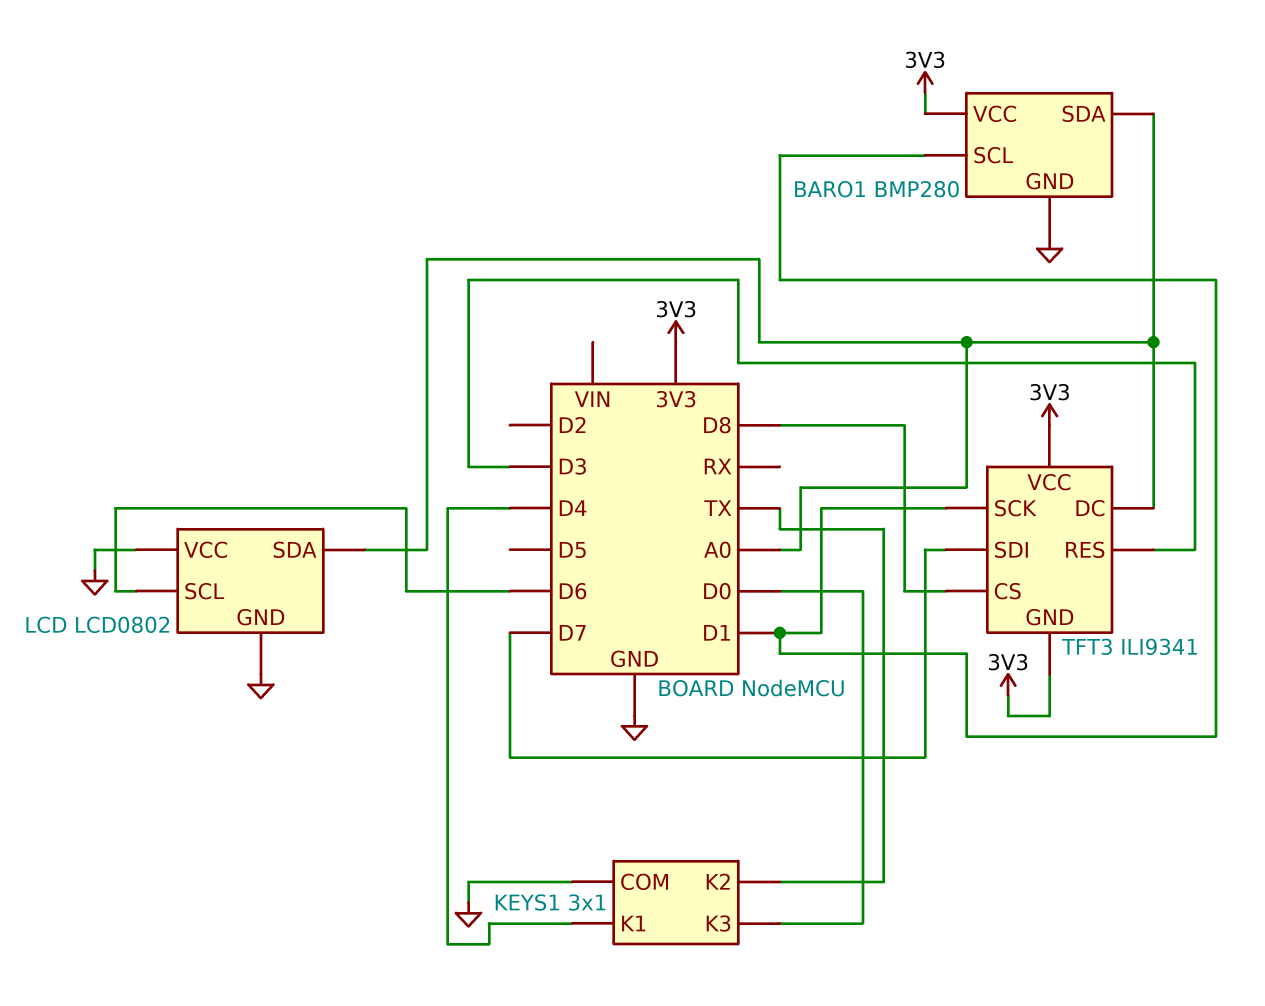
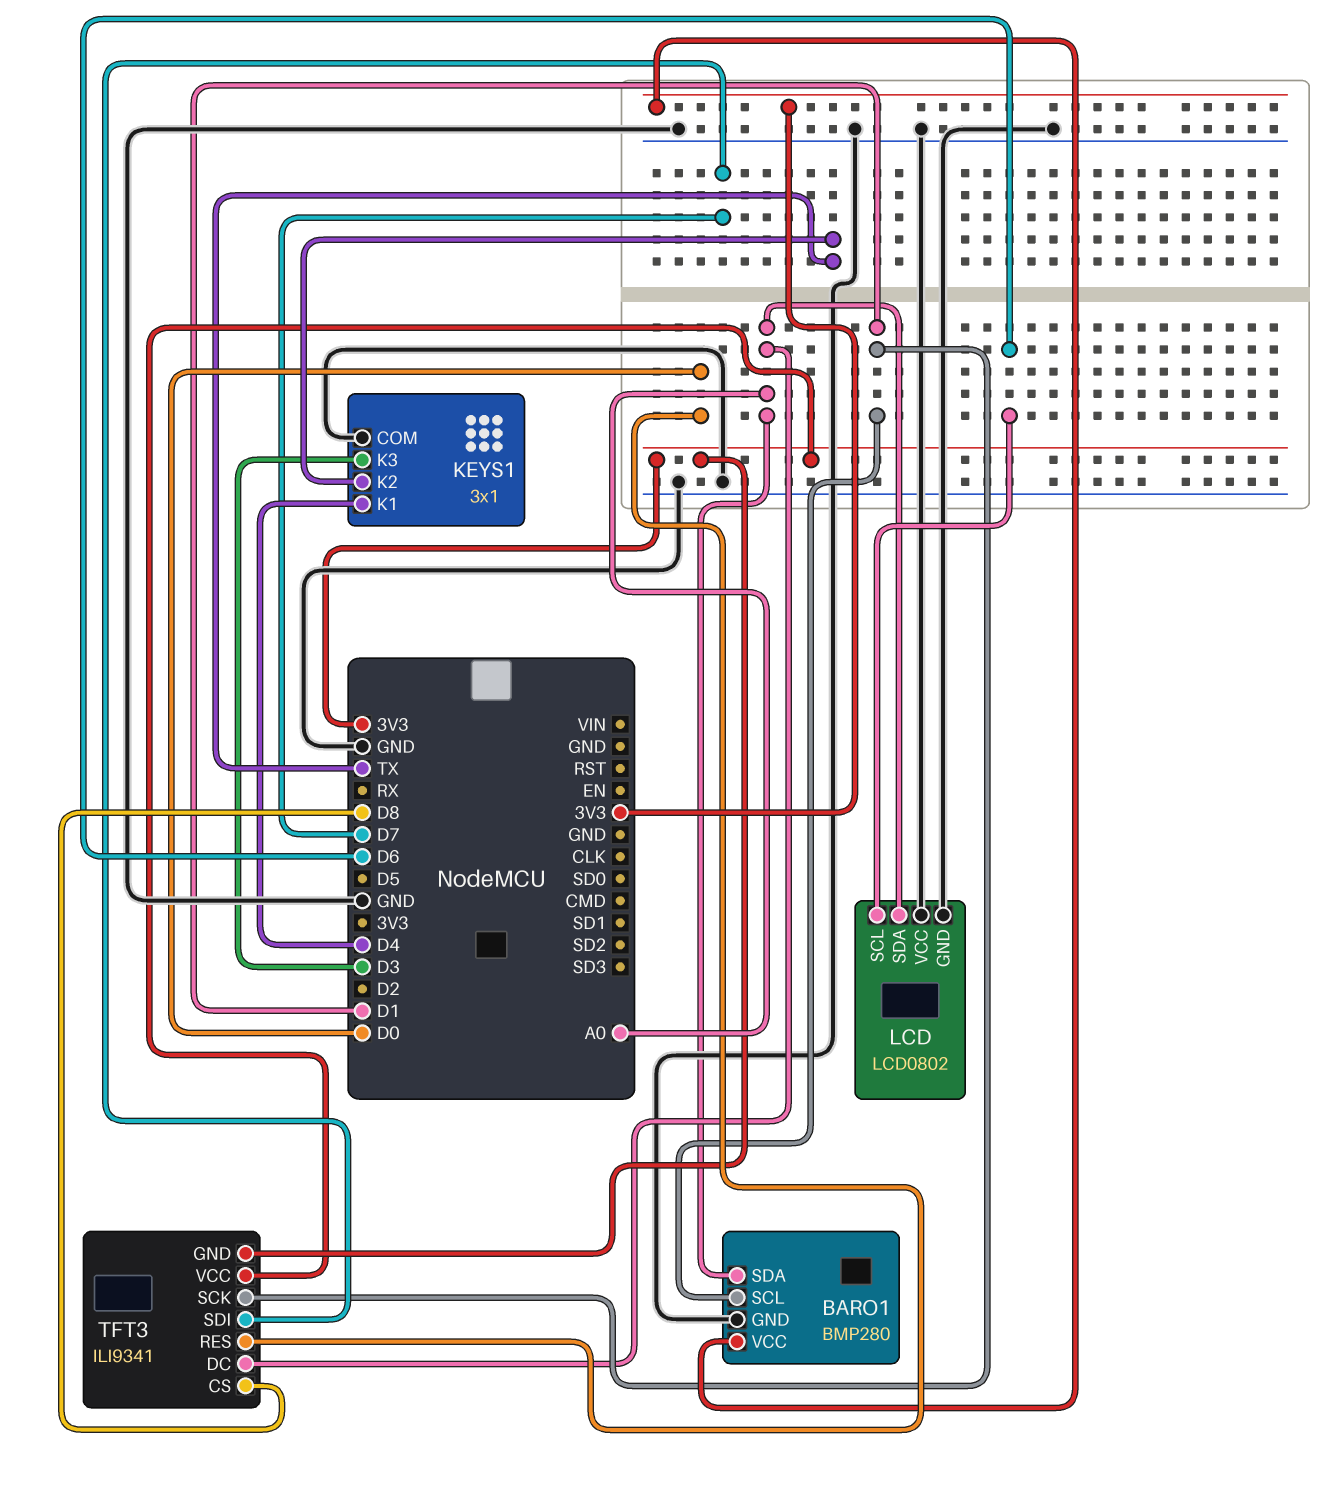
KEYS1 pin K3: D0 -> D3
TFT3 pin RES: D3 -> D0

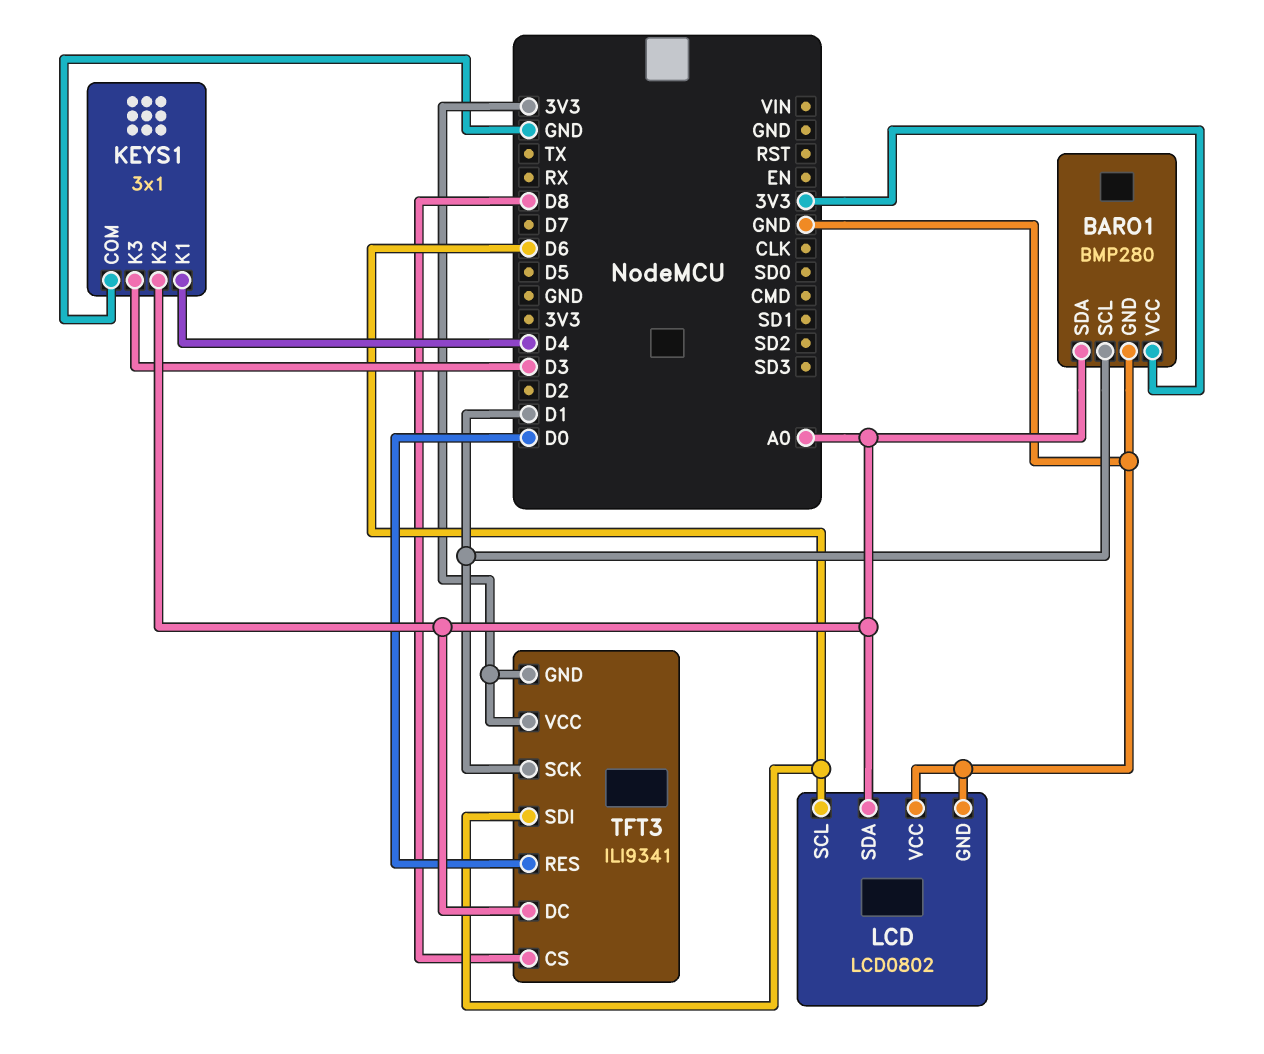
KEYS1 pin K2: TX -> A0
TFT3 pin SDI: D7 -> D6

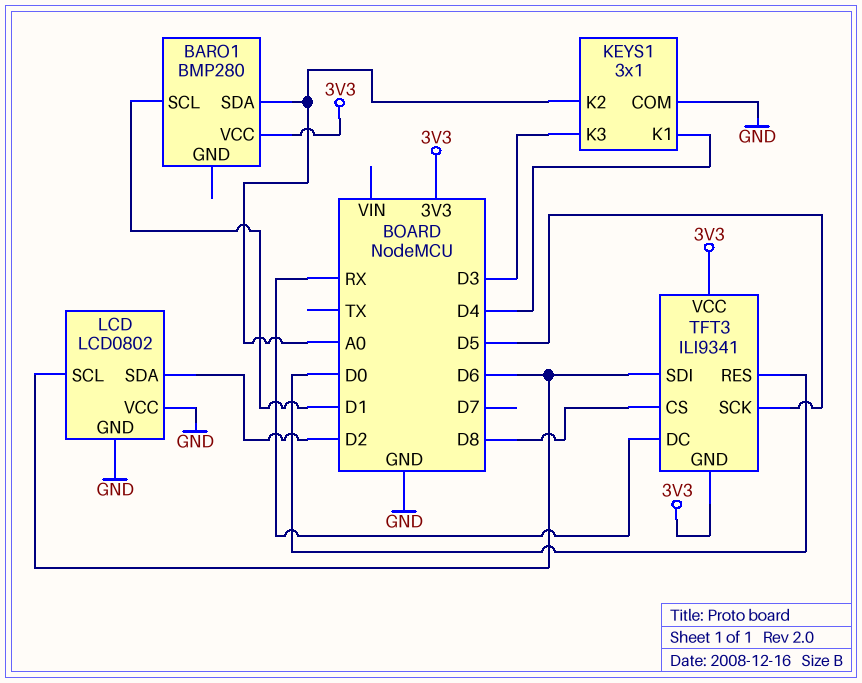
BARO1 pin GND: GND -> none
LCD pin SDA: A0 -> D2
TFT3 pin DC: A0 -> RX
TFT3 pin SCK: D1 -> D5

